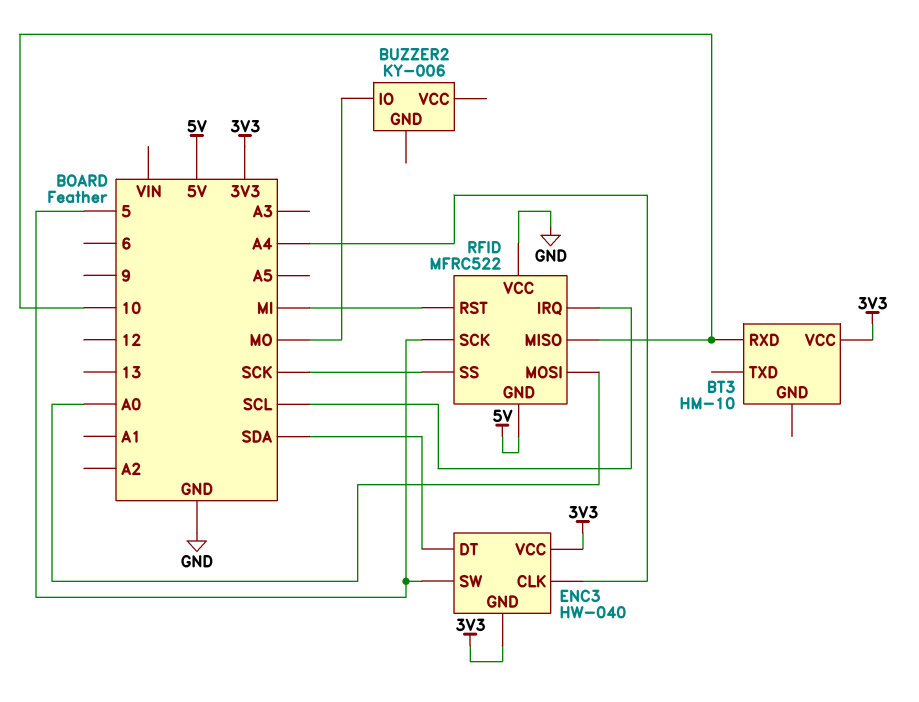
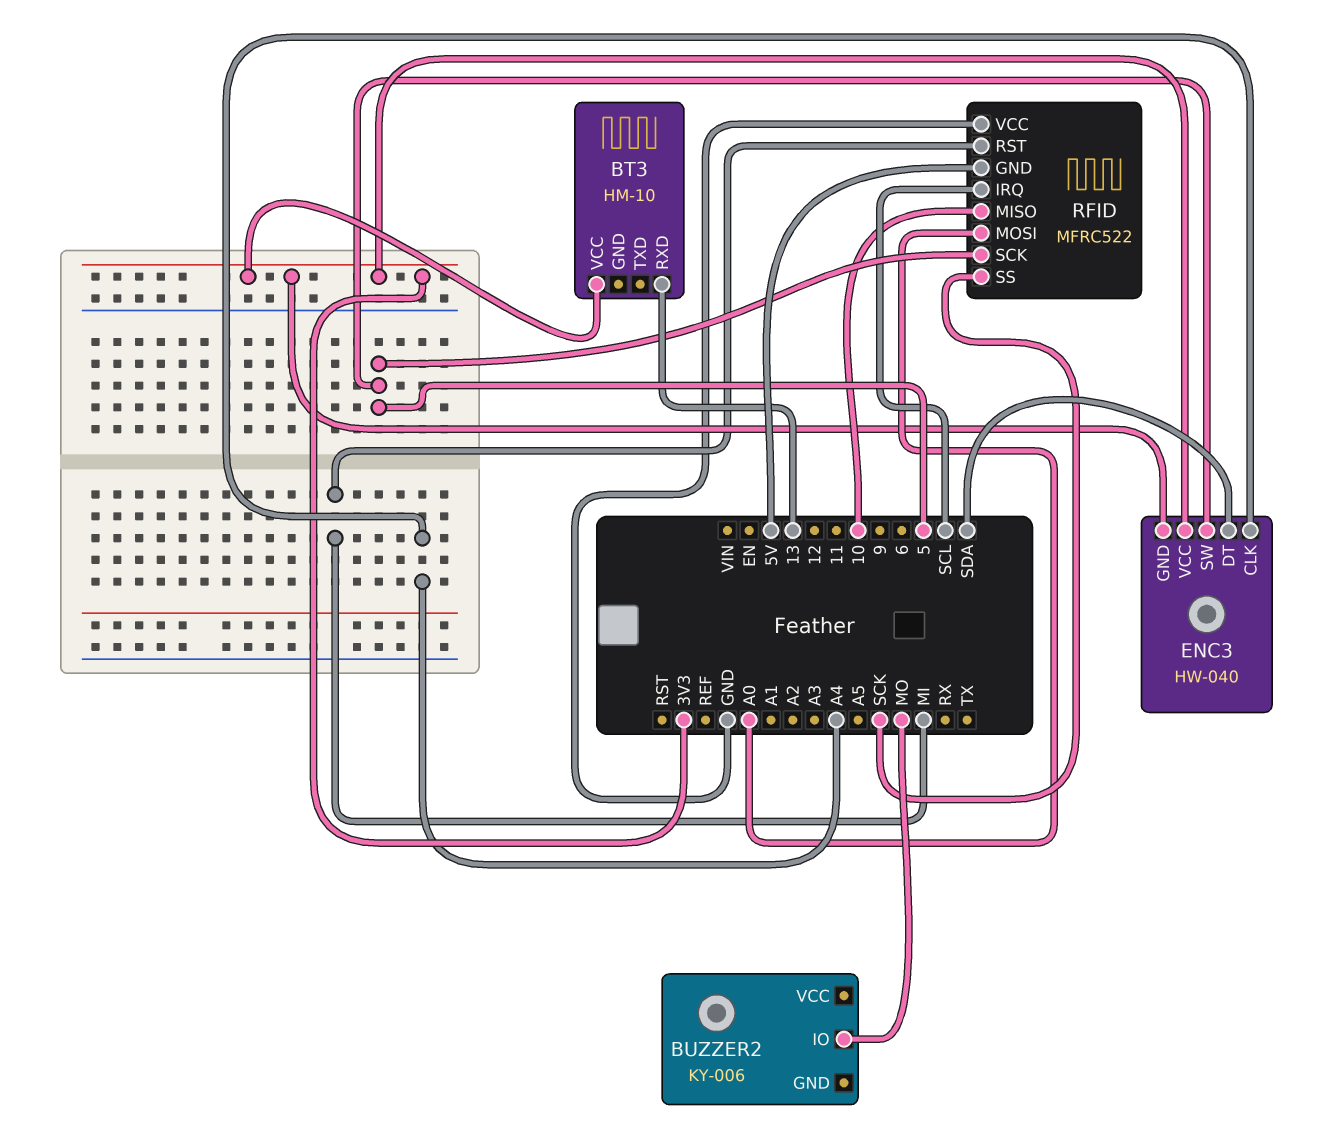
BT3 pin RXD: 10 -> 13

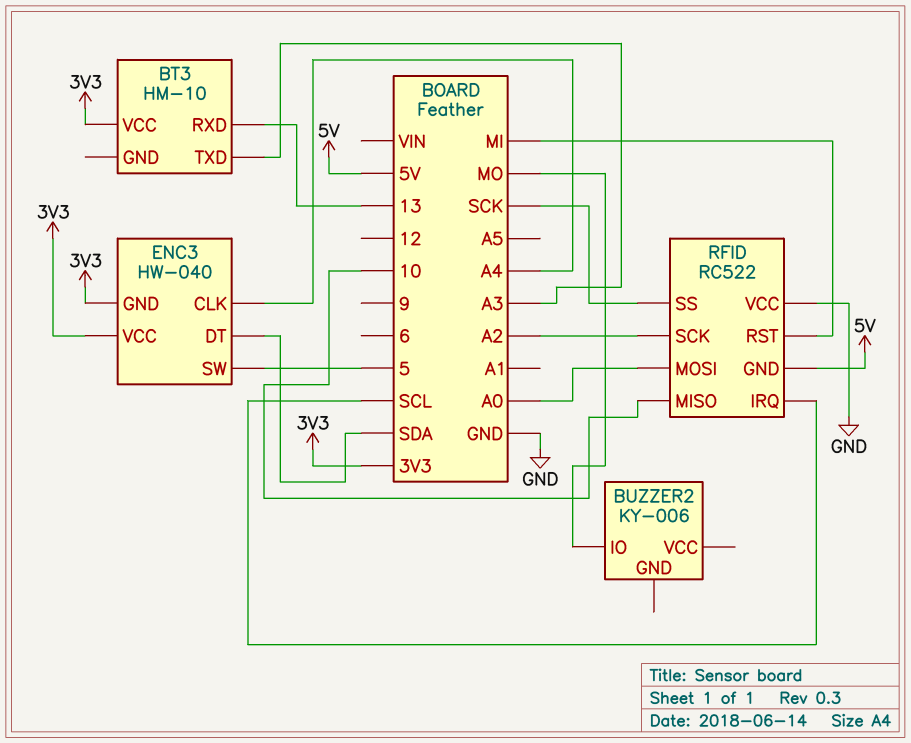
BT3 pin TXD: none -> A3
RFID: MFRC522 -> RC522
RFID pin SCK: 5 -> A2

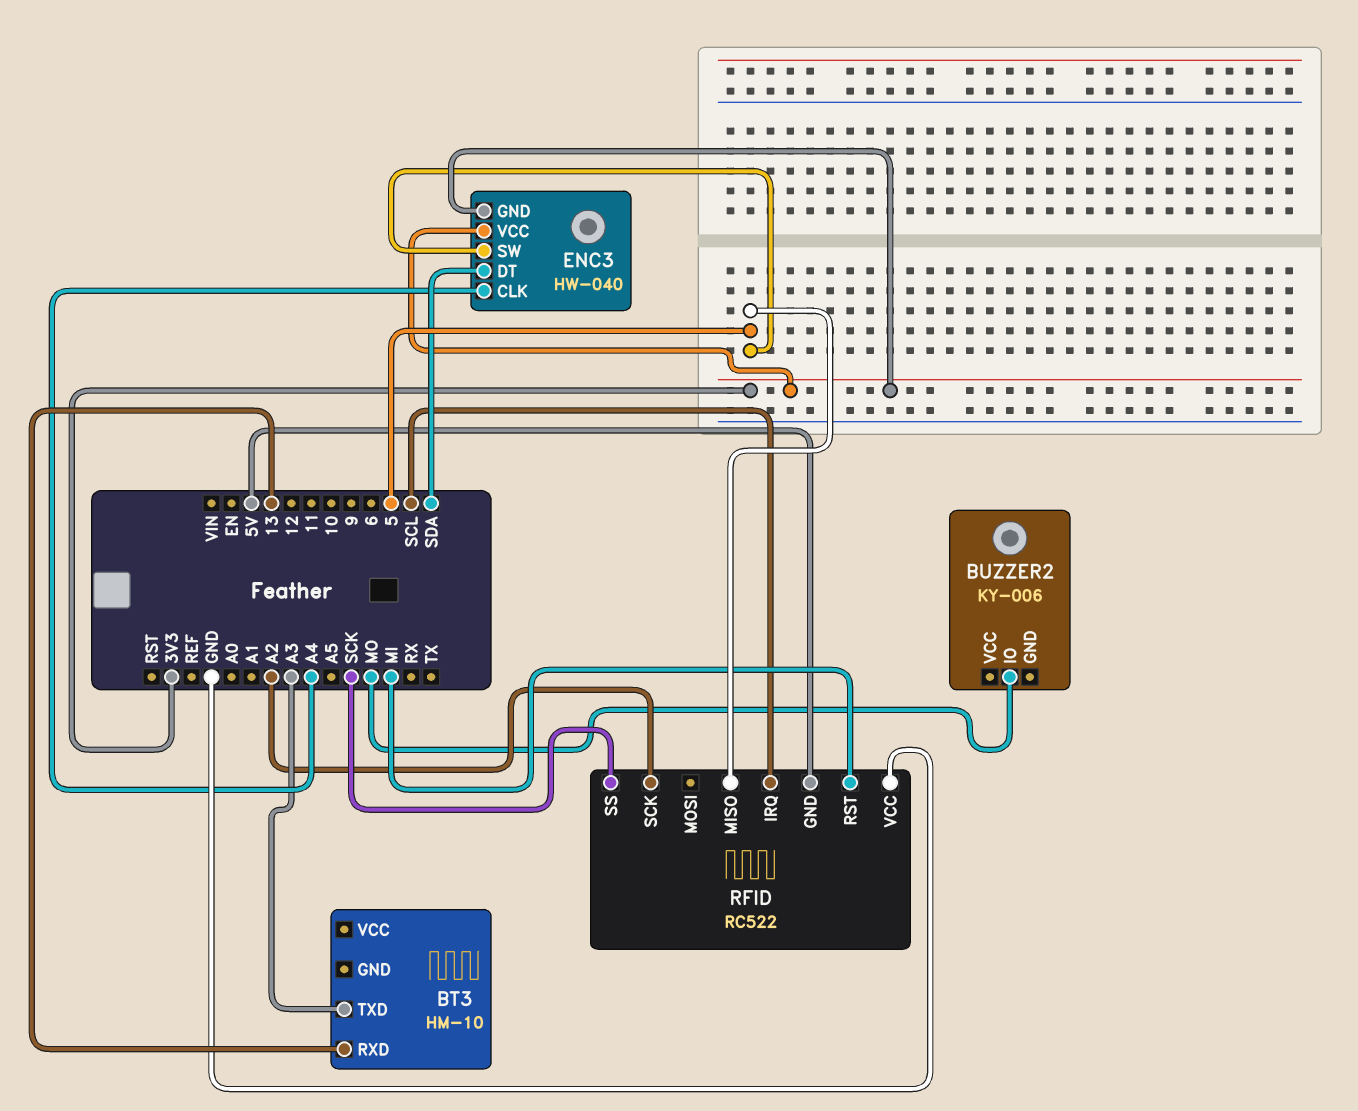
BT3 pin VCC: 3V3 -> none
RFID pin MISO: 10 -> 5
RFID pin MOSI: A0 -> none

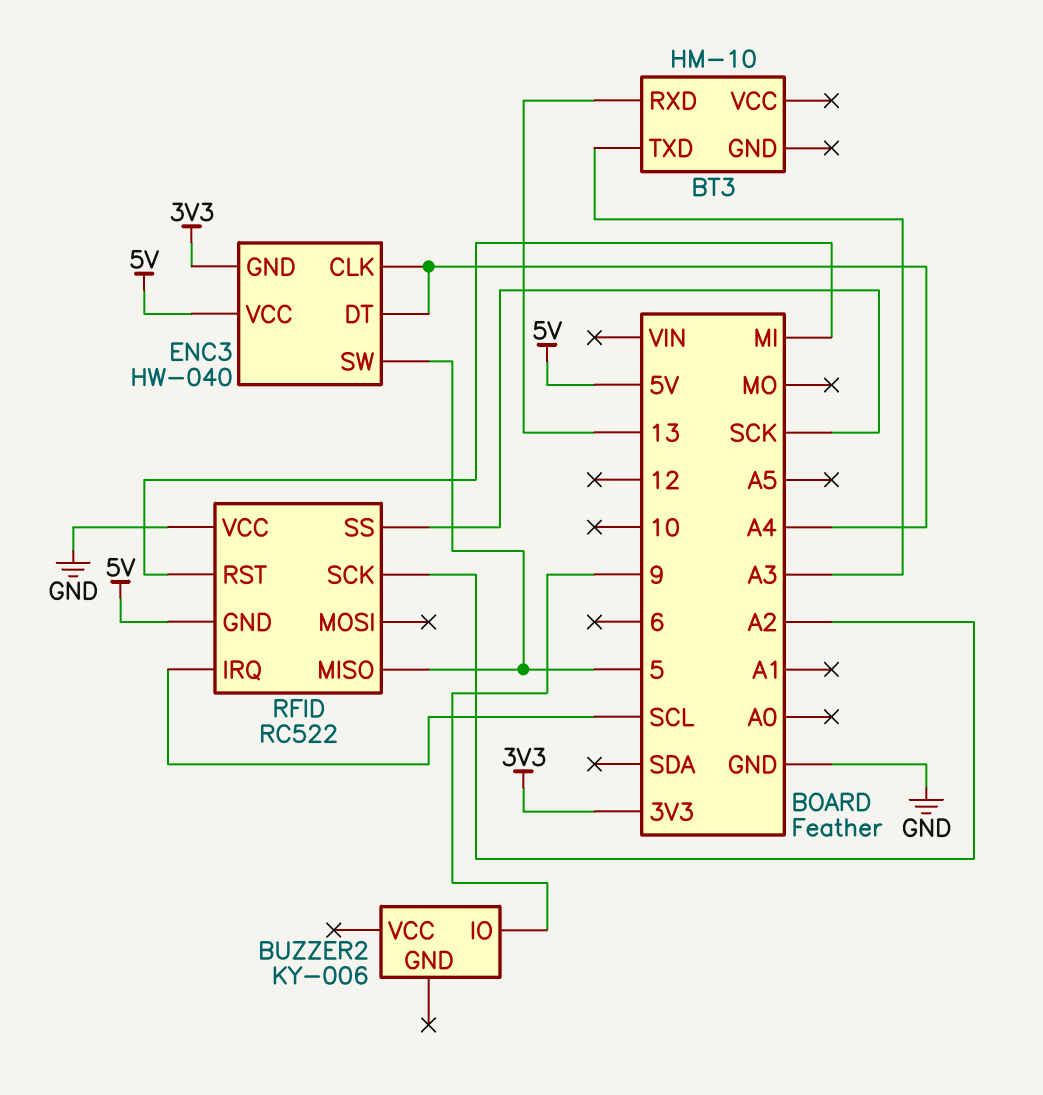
BUZZER2 pin IO: MO -> 9
ENC3 pin DT: SDA -> A4
ENC3 pin VCC: 3V3 -> 5V

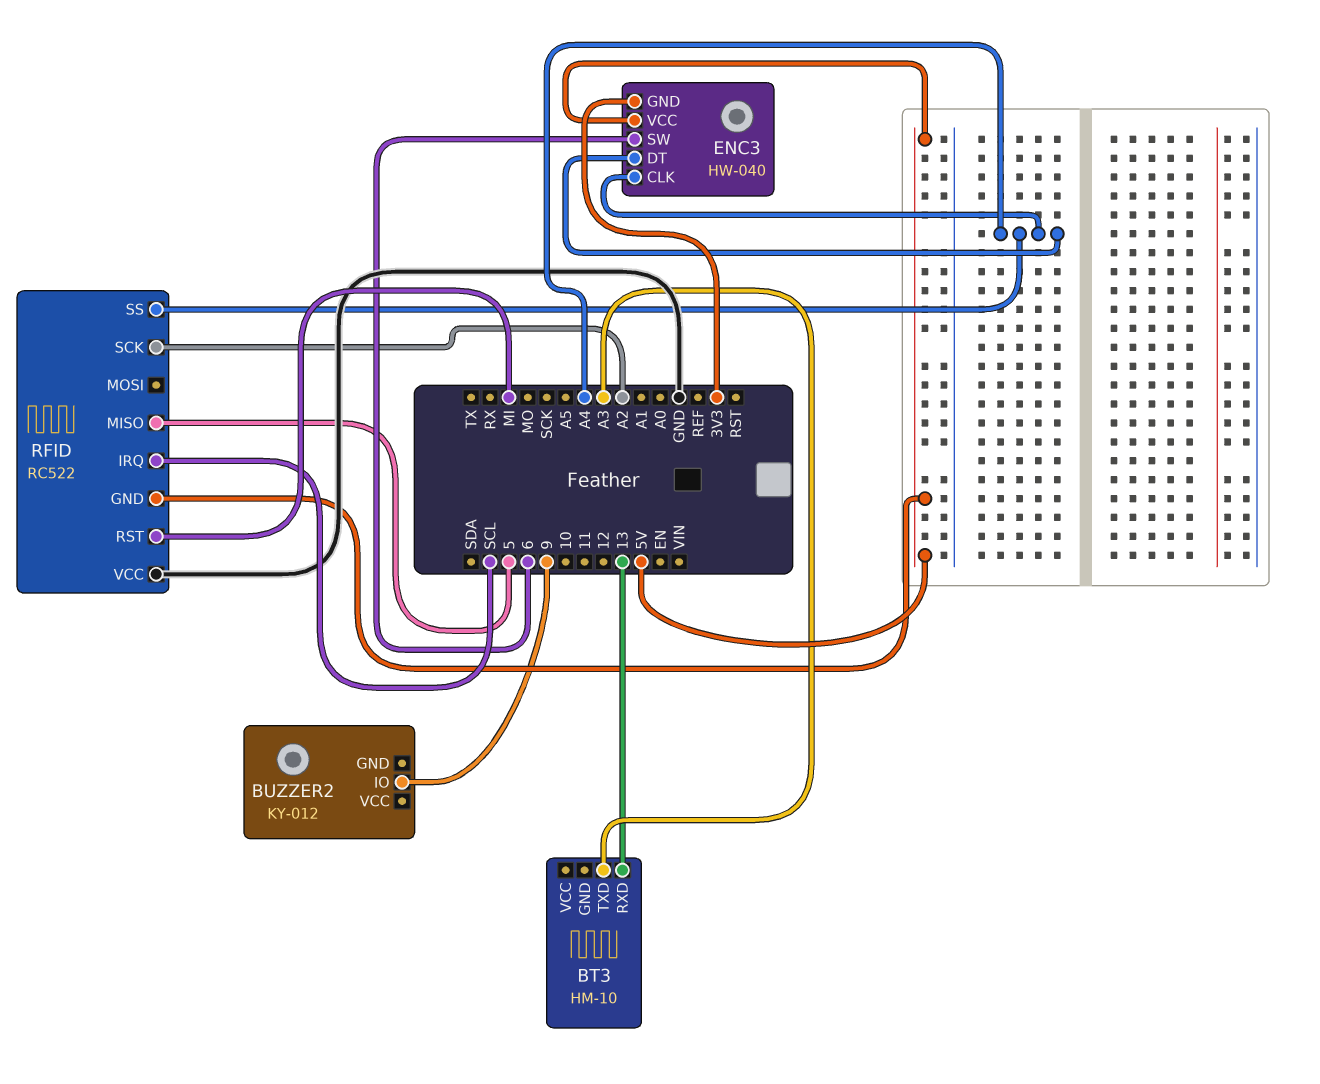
BUZZER2: KY-006 -> KY-012
ENC3 pin SW: 5 -> 6
RFID pin SS: SCK -> A4

